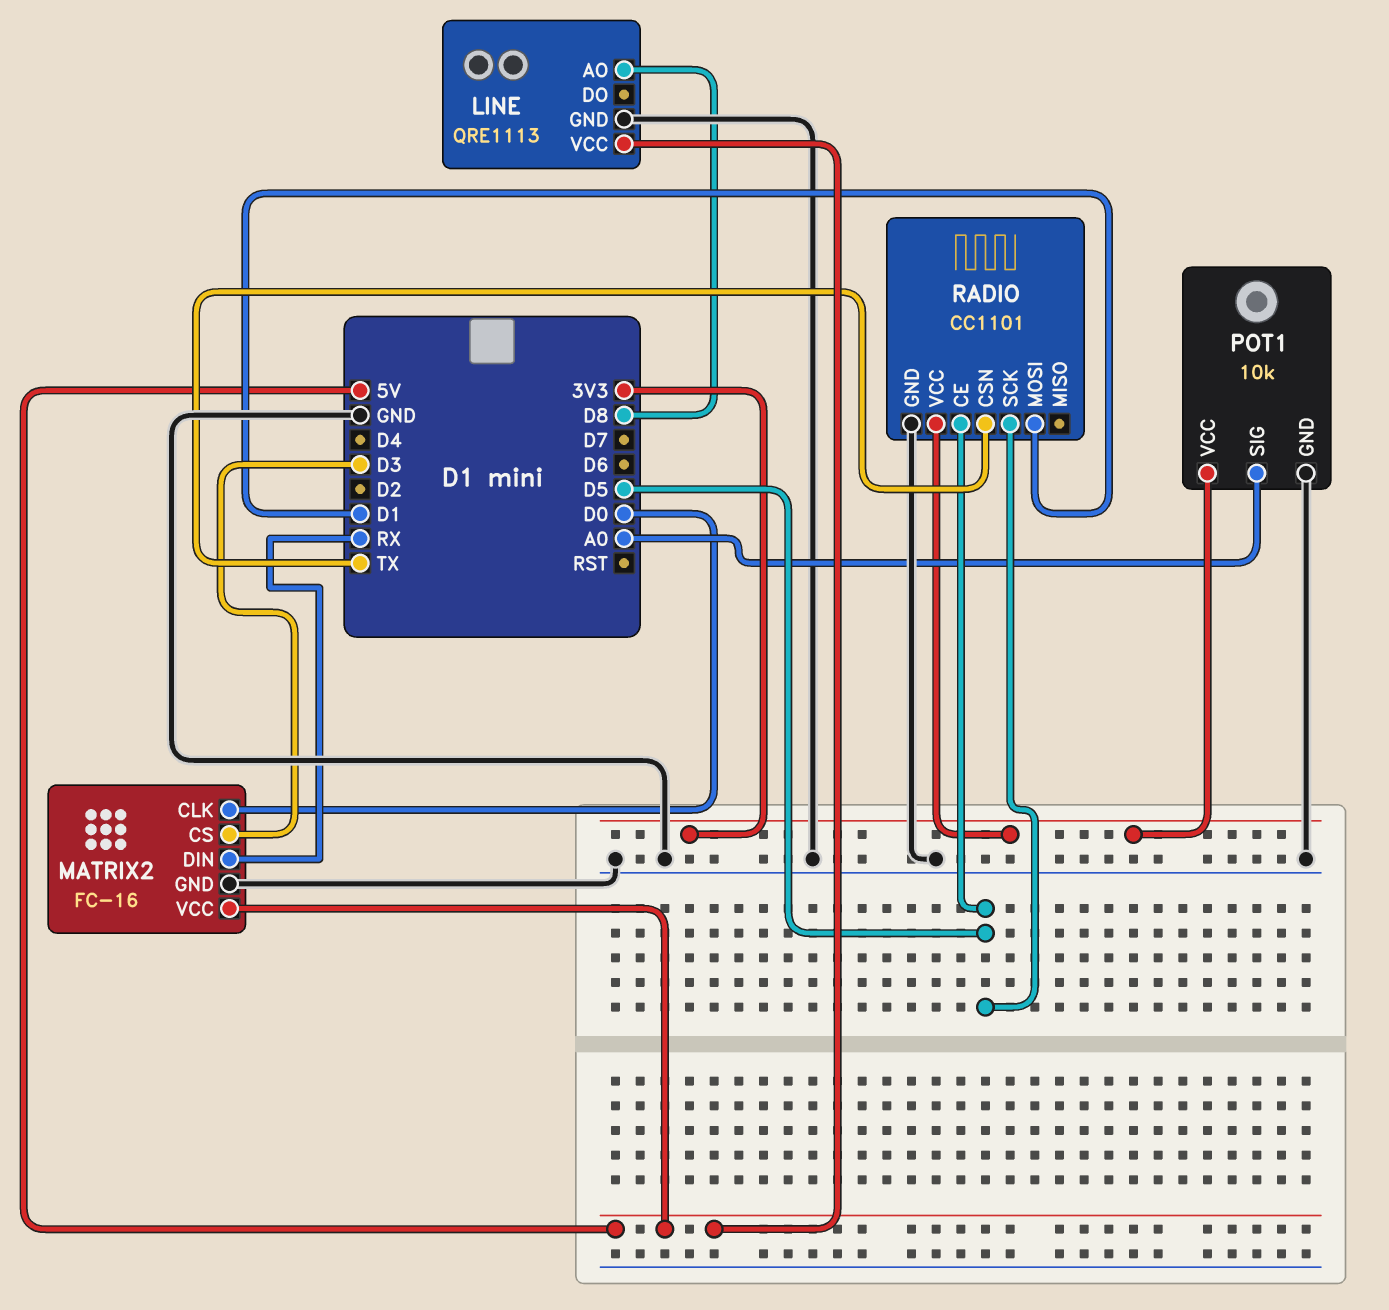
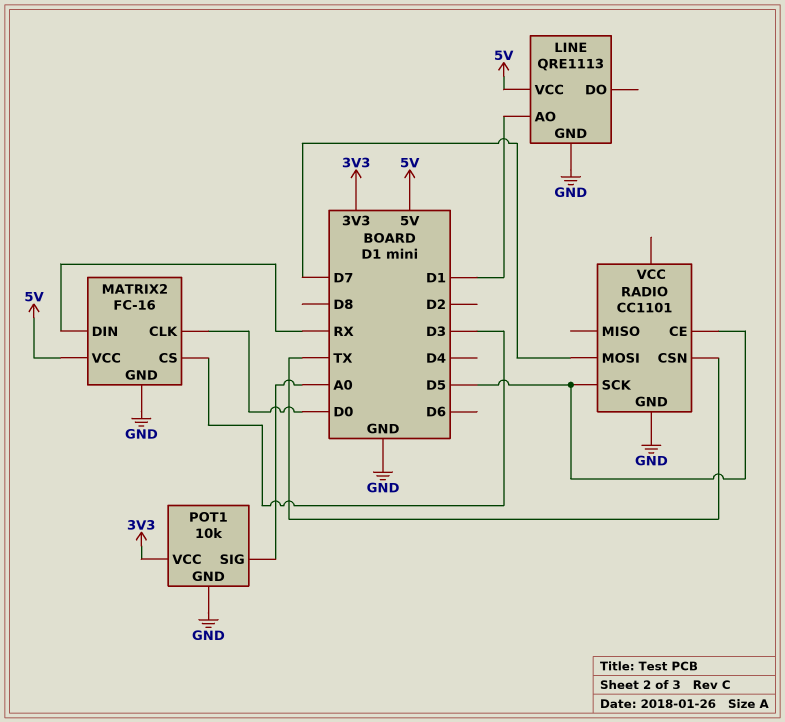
LINE pin AO: D8 -> D1
RADIO pin MOSI: D1 -> D7
RADIO pin VCC: 3V3 -> none

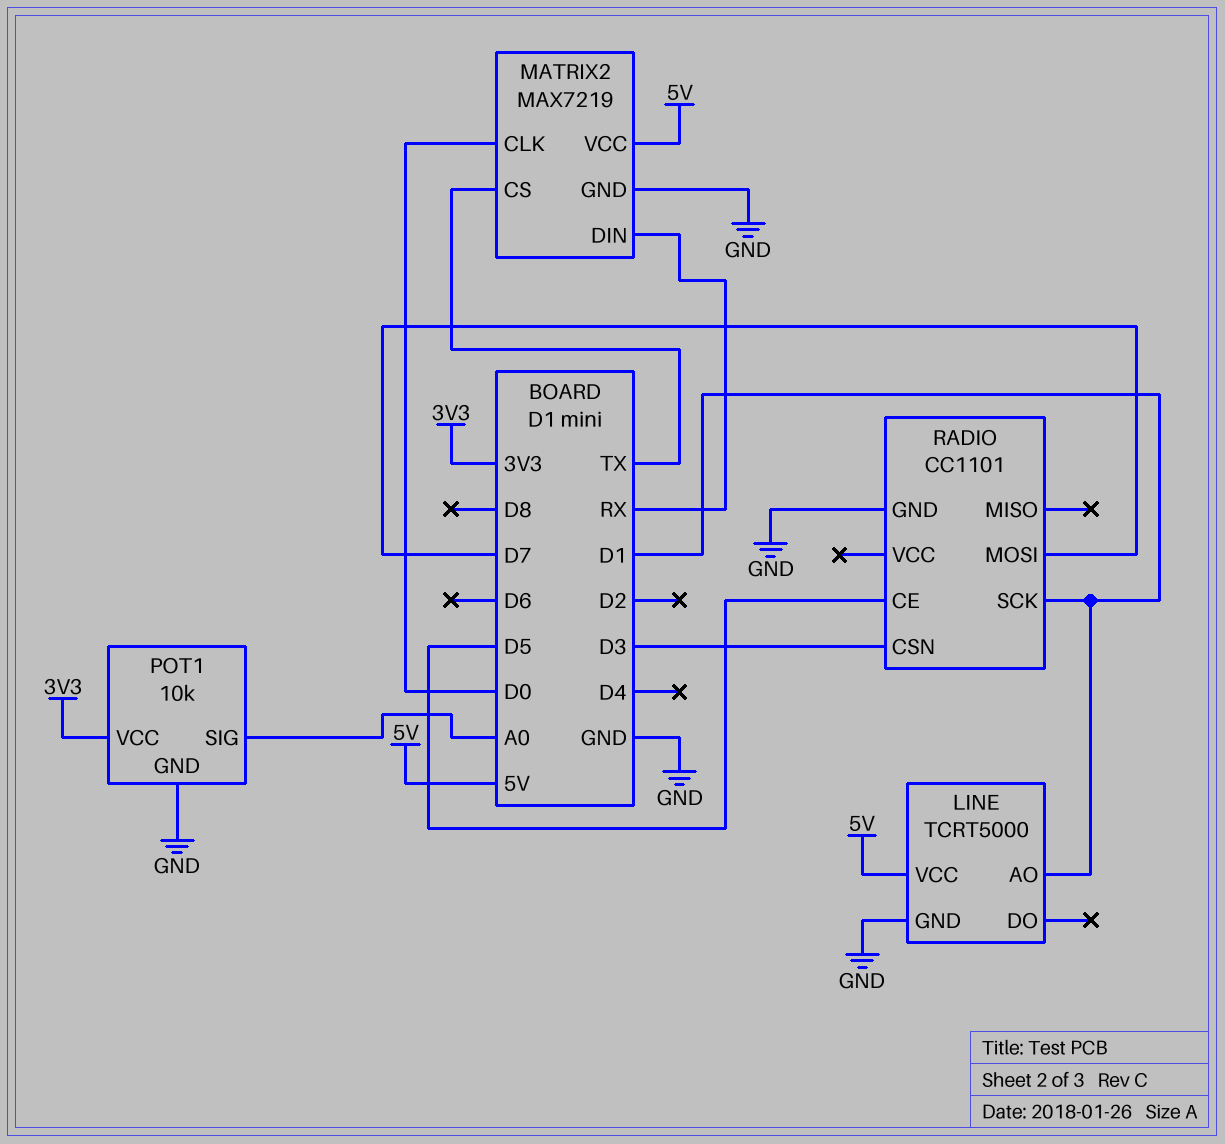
LINE: QRE1113 -> TCRT5000
MATRIX2: FC-16 -> MAX7219
MATRIX2 pin CS: D3 -> TX
RADIO pin CSN: TX -> D3
RADIO pin SCK: D5 -> D1

